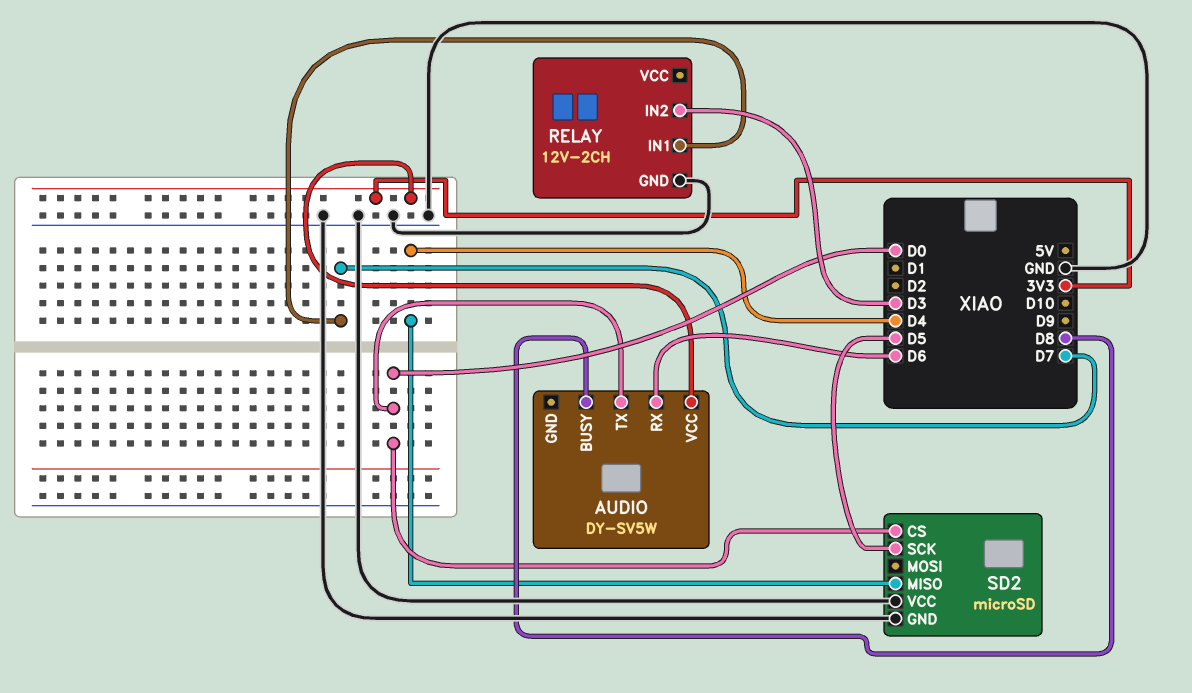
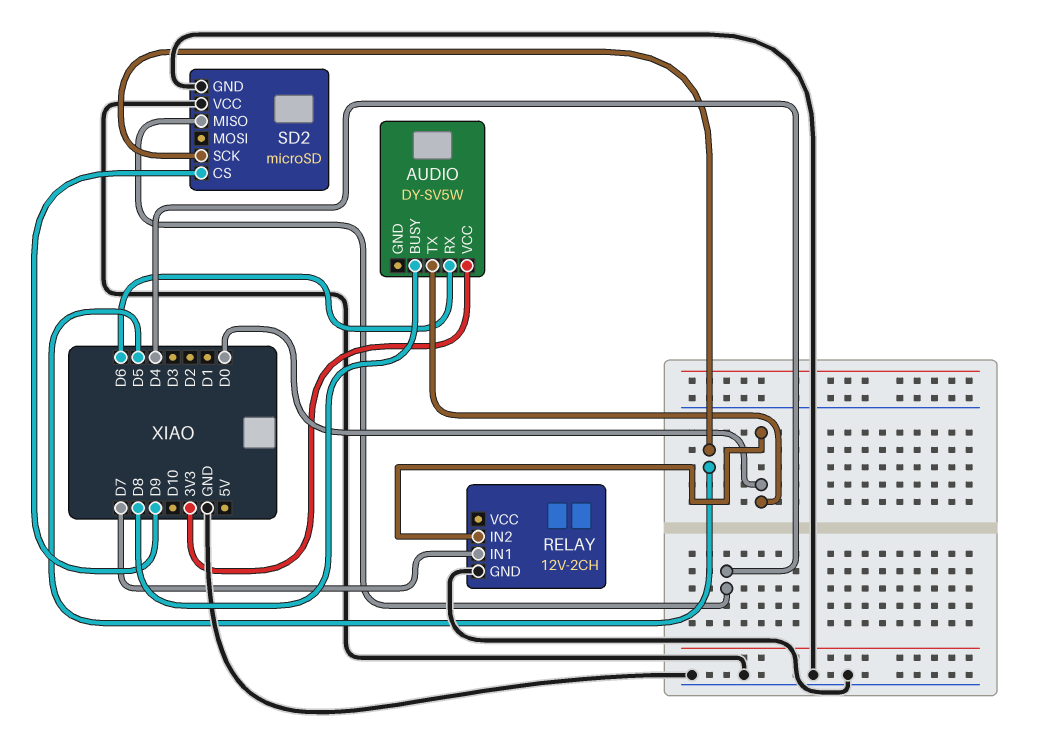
RELAY pin IN2: D3 -> D0
SD2 pin CS: D0 -> D9

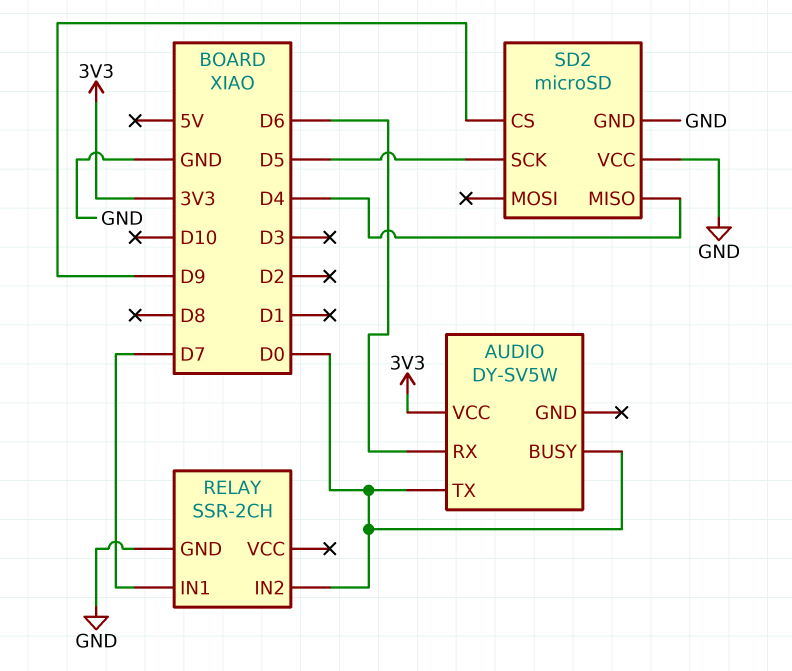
AUDIO pin BUSY: D8 -> D0
RELAY: 12V-2CH -> SSR-2CH

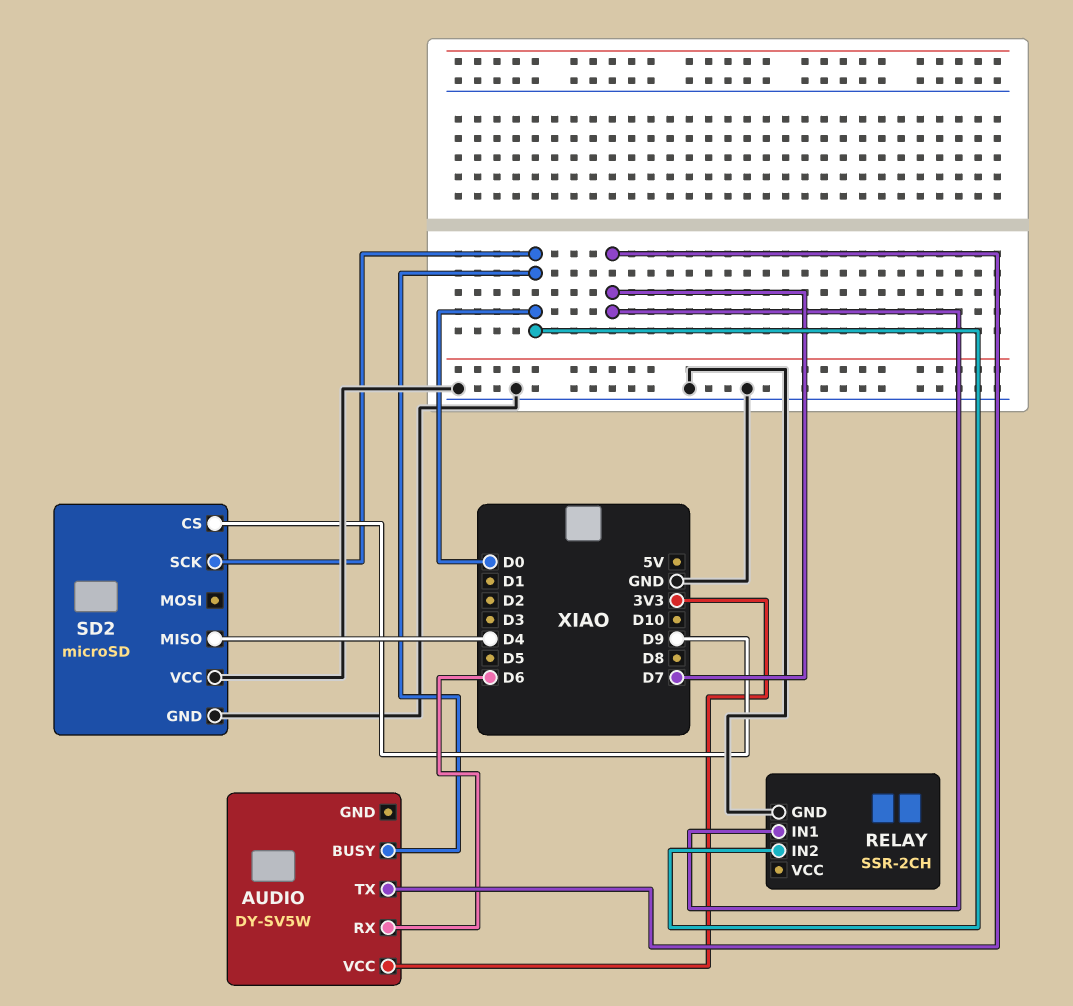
AUDIO pin TX: D0 -> D7
SD2 pin SCK: D5 -> D0

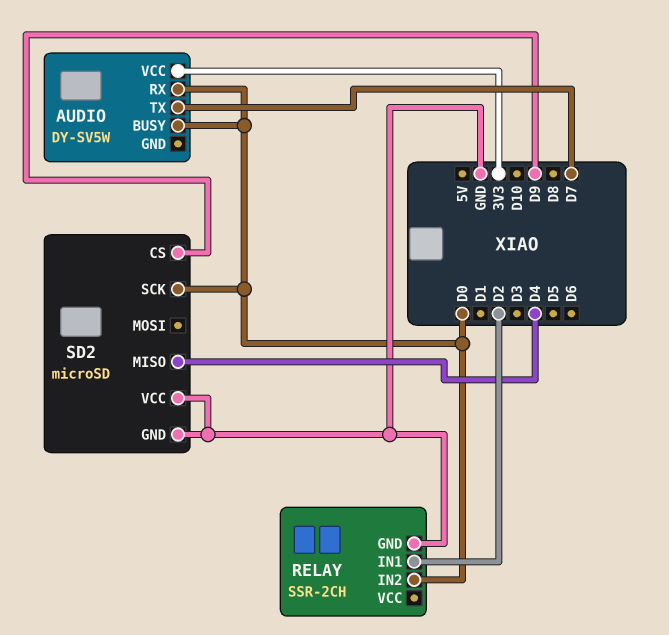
AUDIO pin RX: D6 -> D0
RELAY pin IN1: D7 -> D2

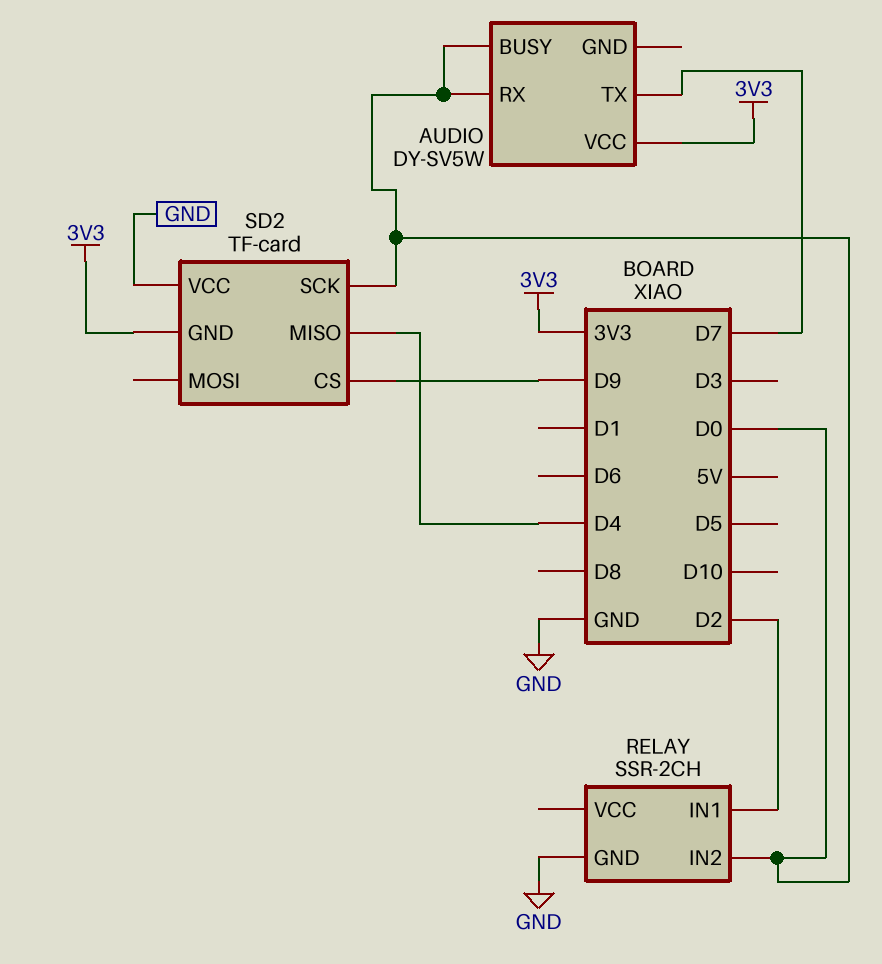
SD2: microSD -> TF-card
SD2 pin GND: GND -> 3V3

